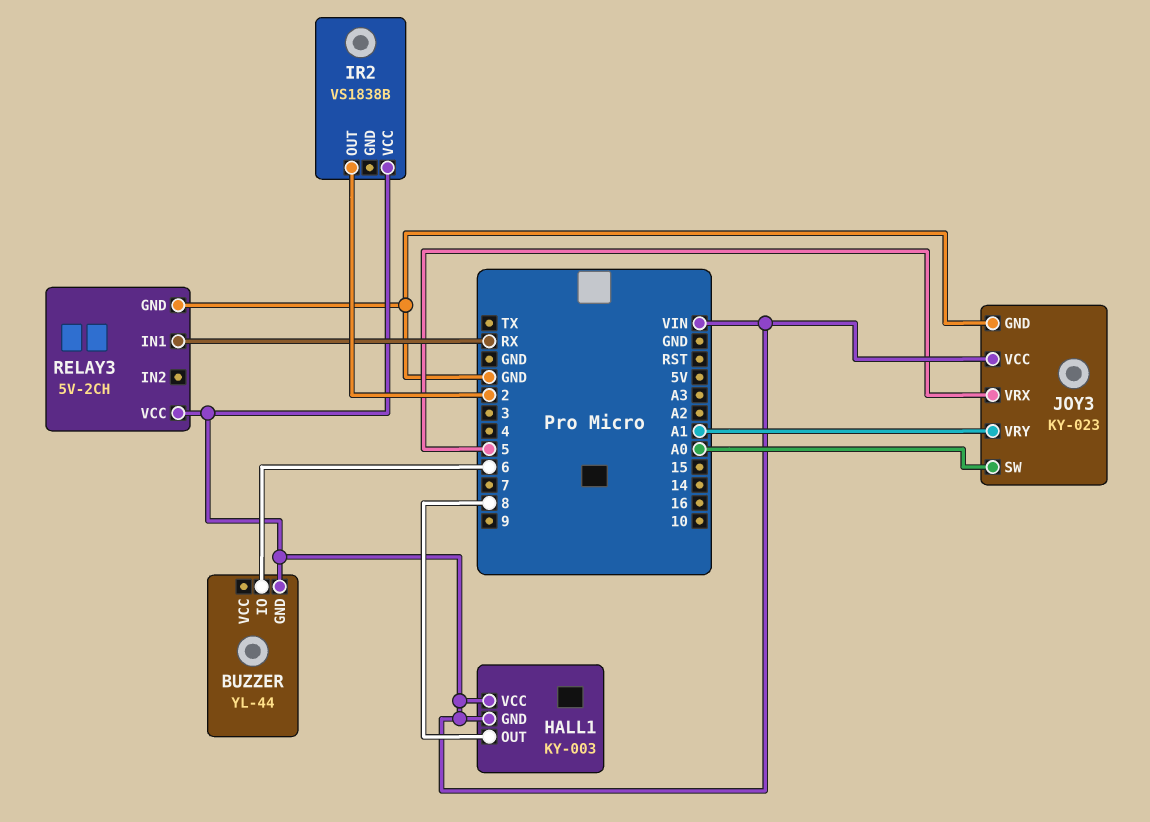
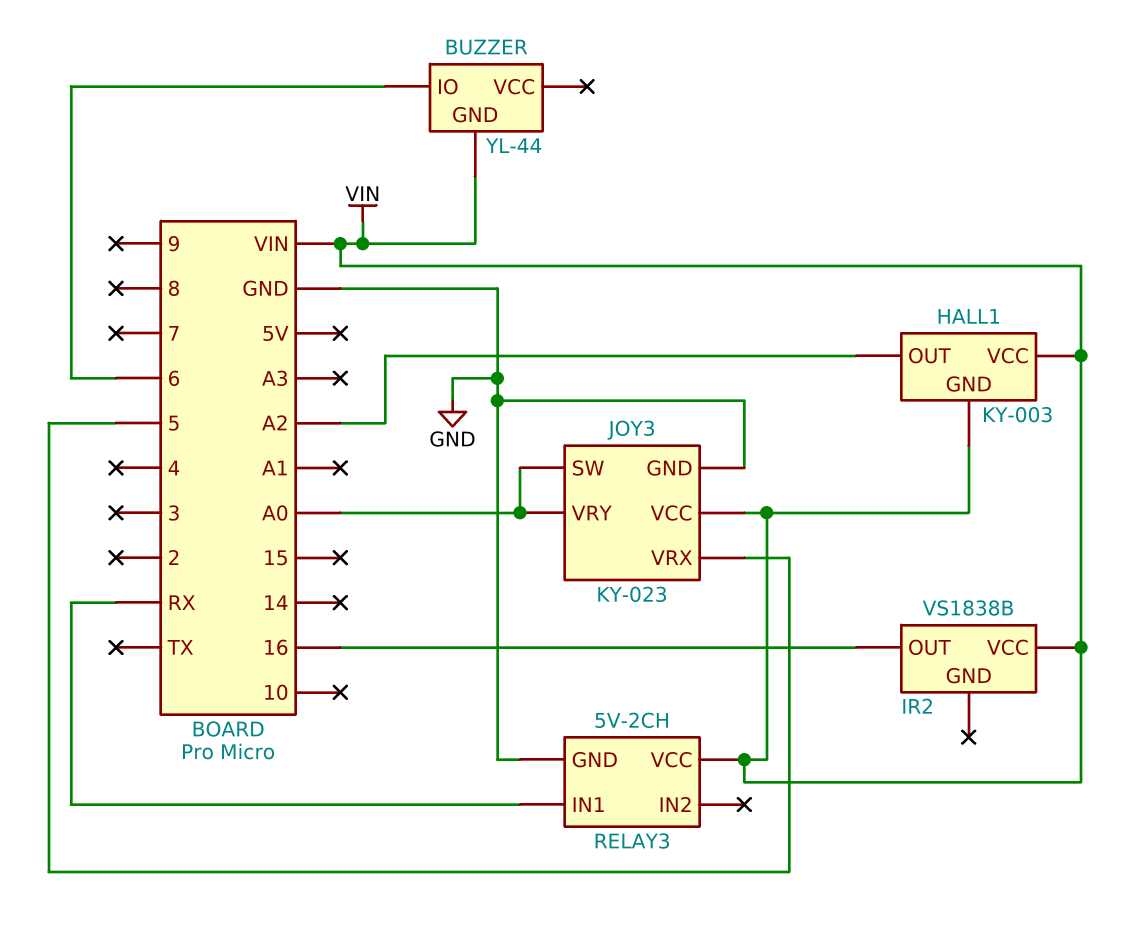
HALL1 pin OUT: 8 -> A2
IR2 pin OUT: 2 -> 16
JOY3 pin VRY: A1 -> A0

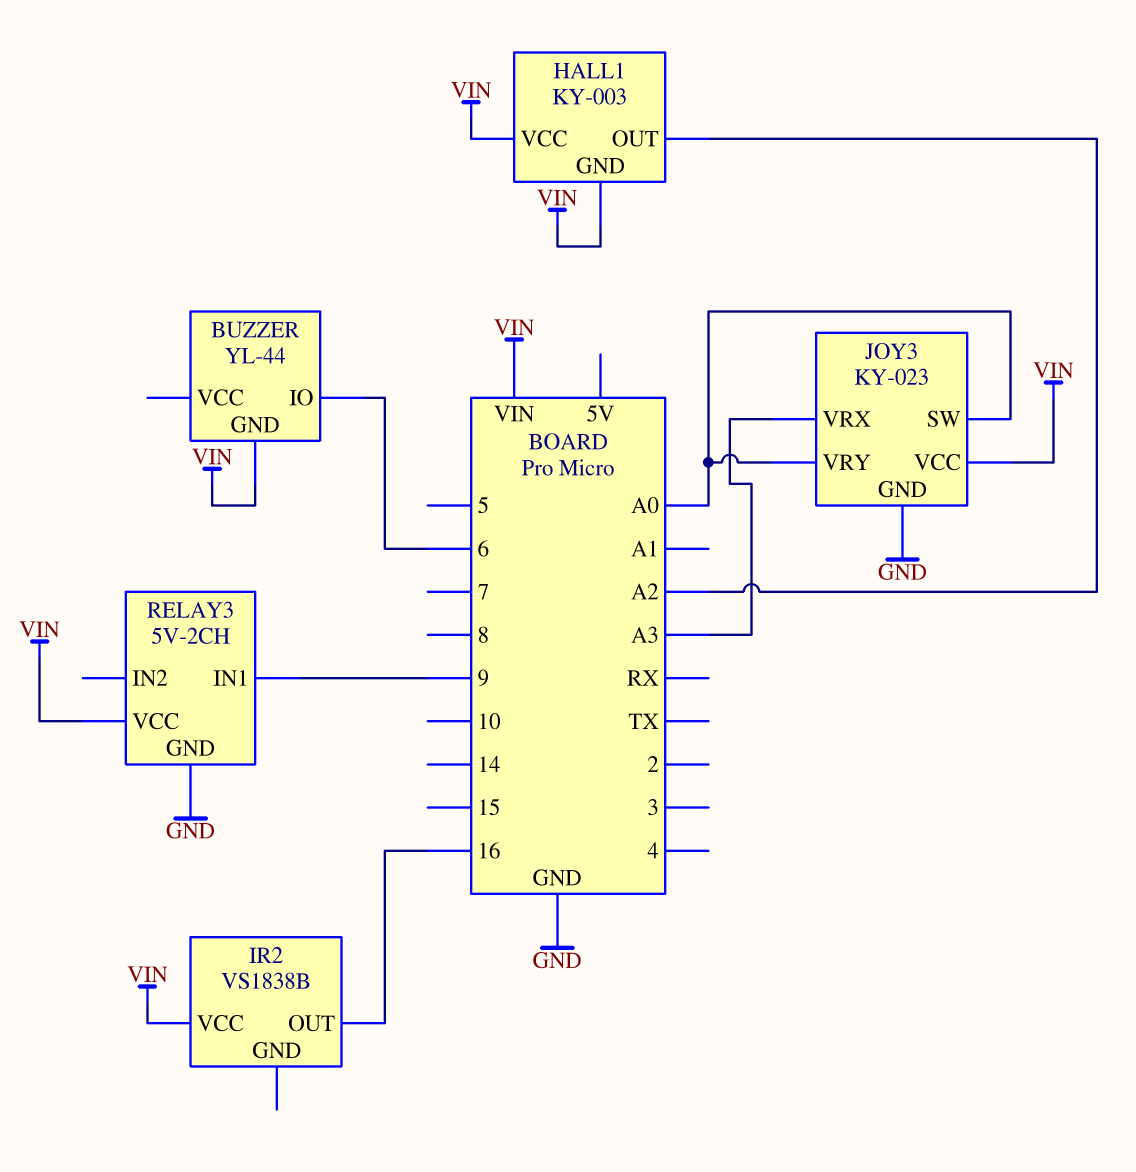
JOY3 pin VRX: 5 -> A3
RELAY3 pin IN1: RX -> 9

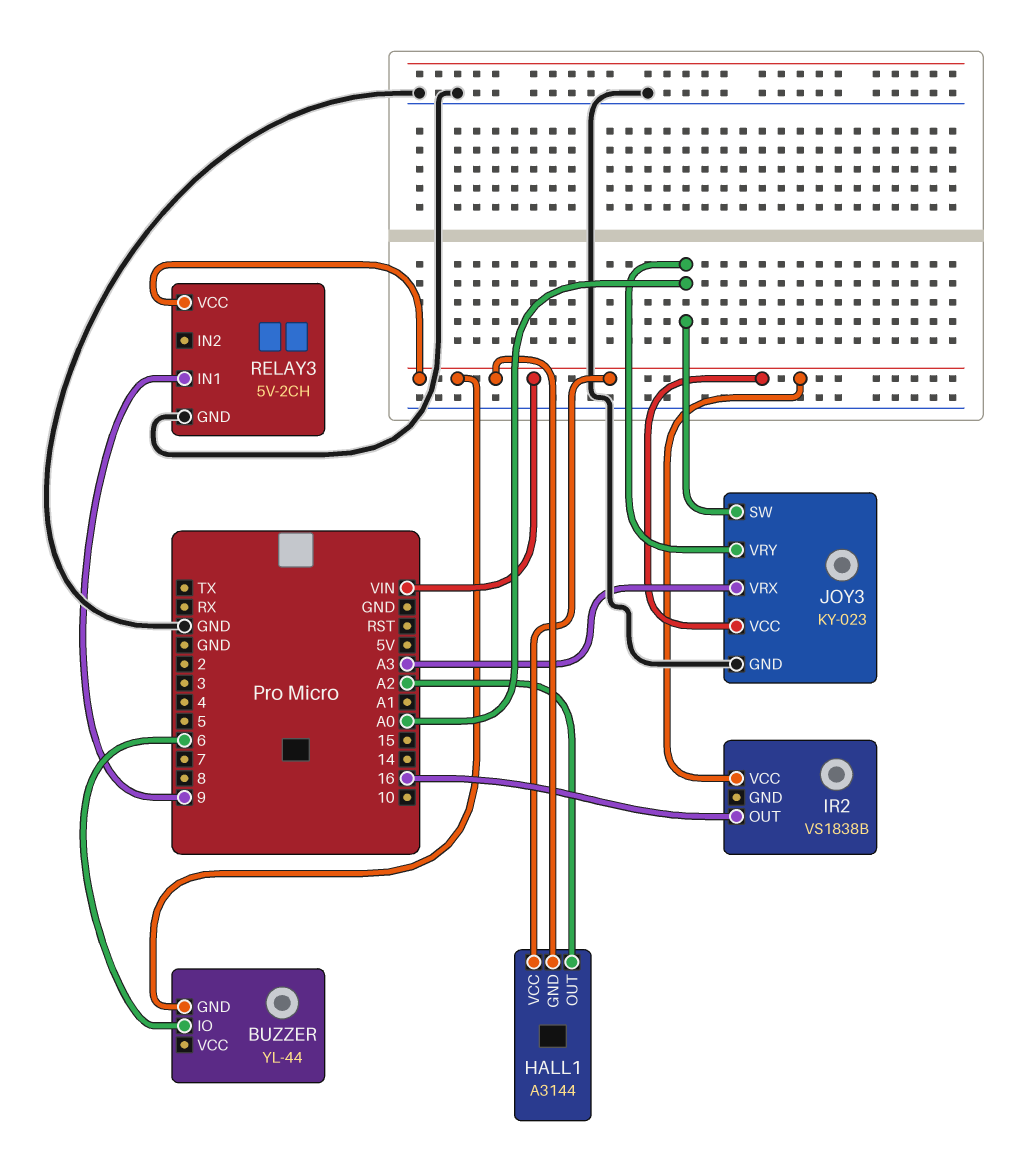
HALL1: KY-003 -> A3144

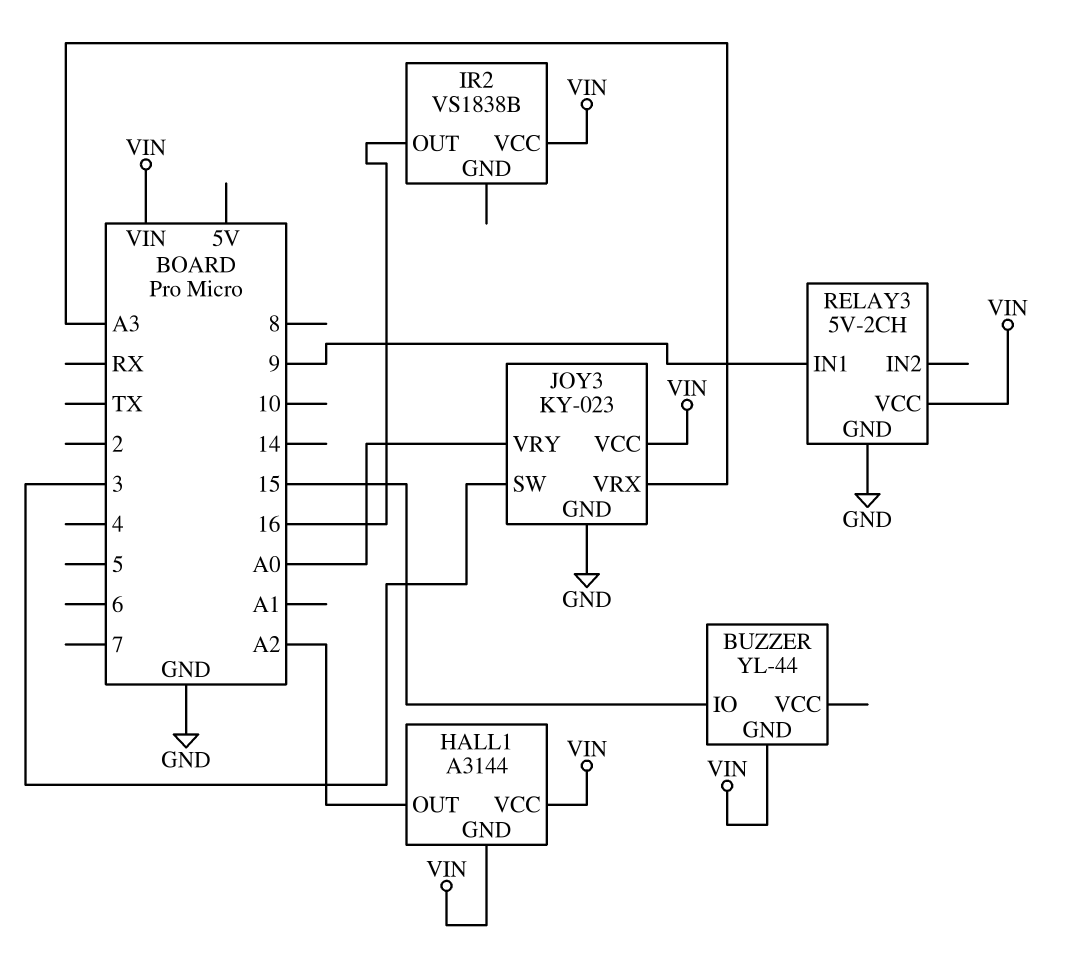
BUZZER pin IO: 6 -> 15
JOY3 pin SW: A0 -> 3

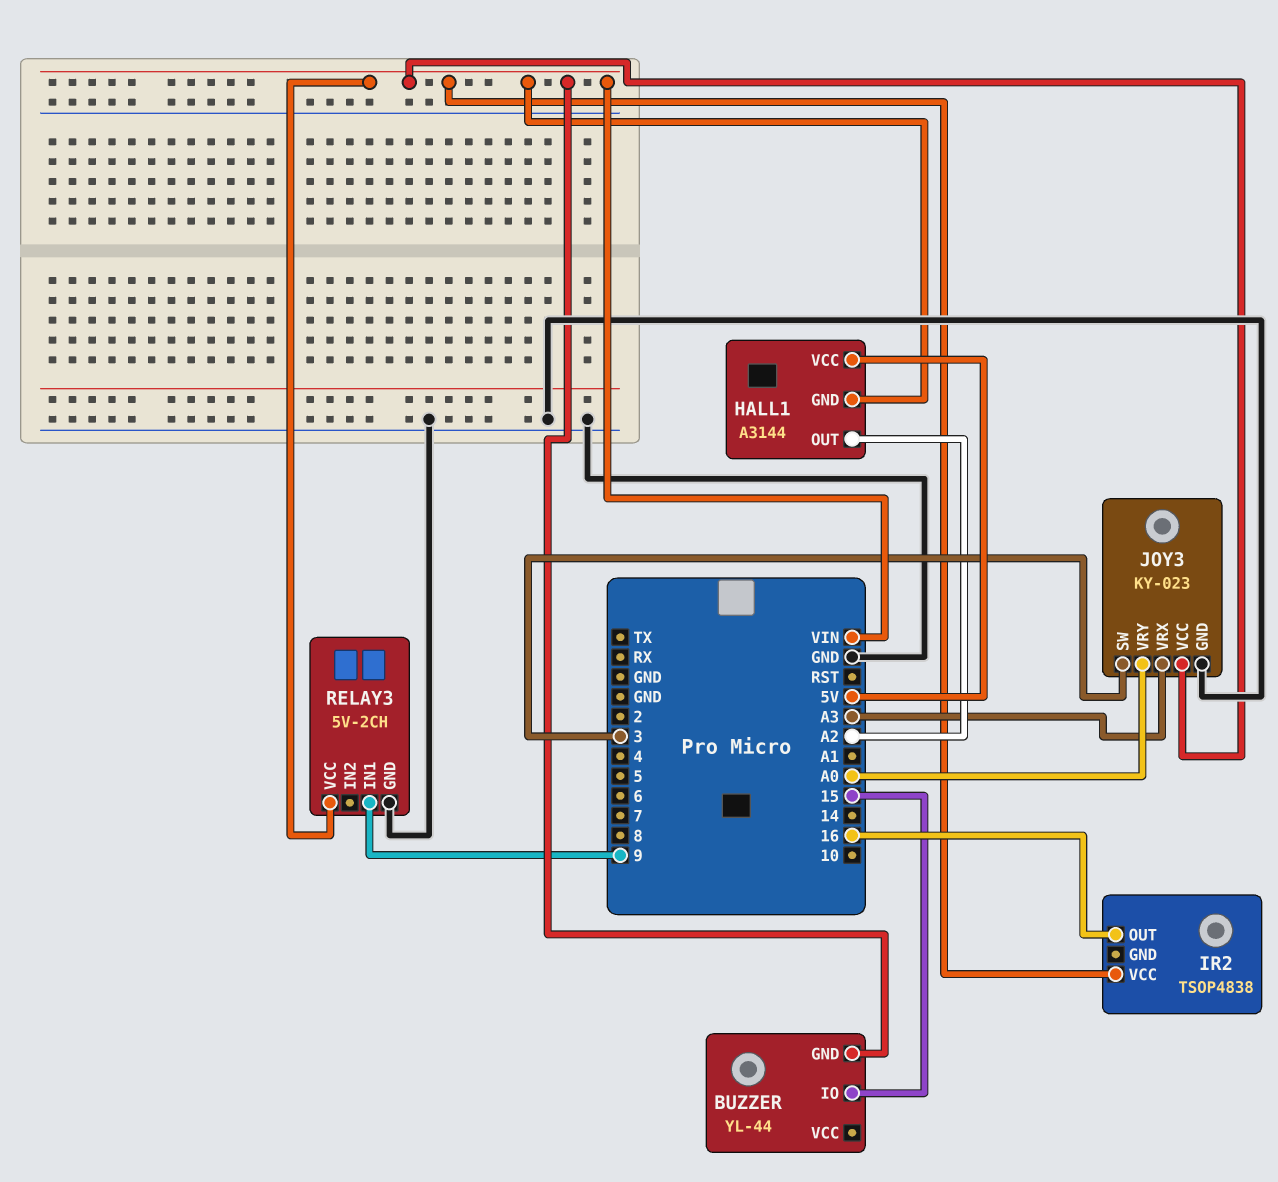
HALL1 pin VCC: VIN -> 5V
IR2: VS1838B -> TSOP4838

